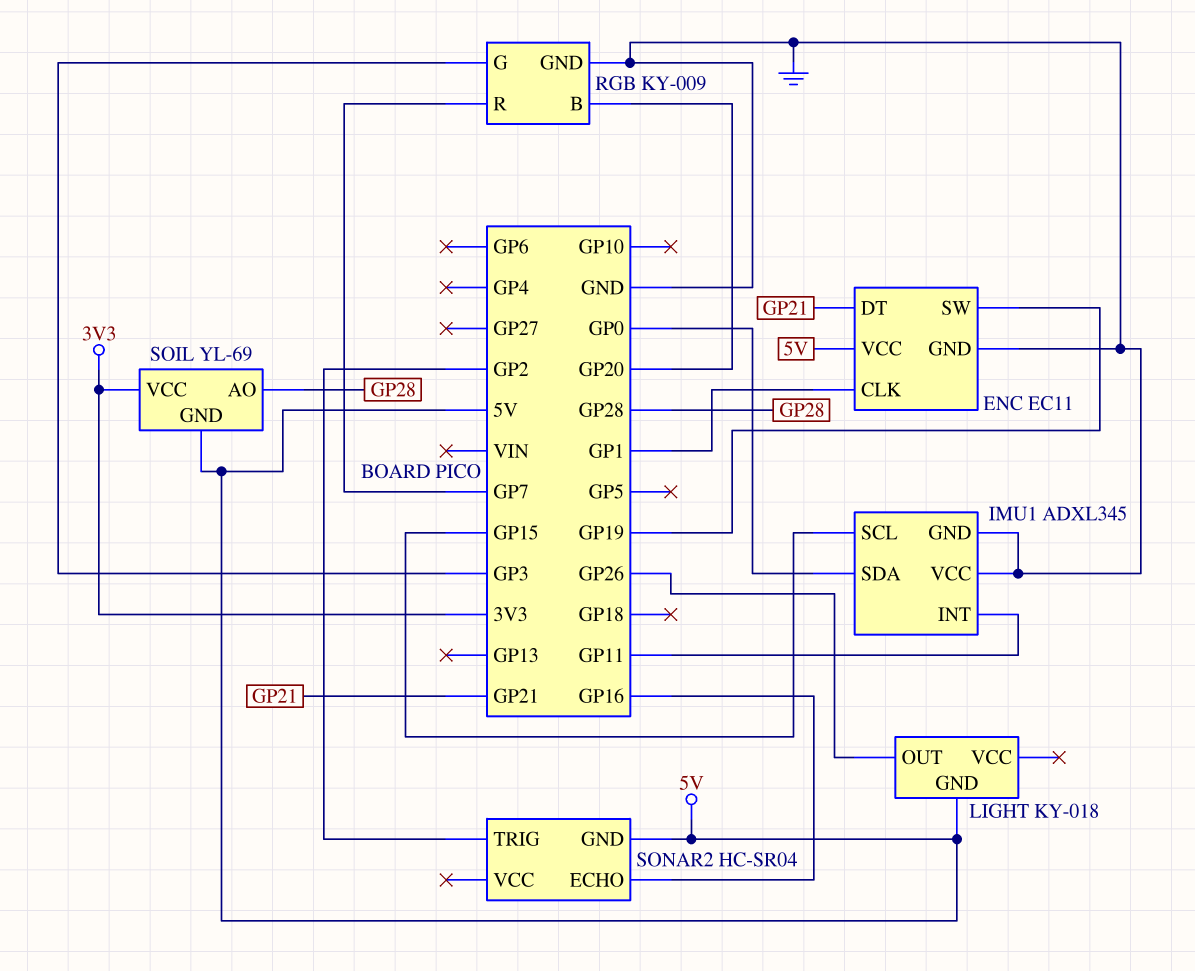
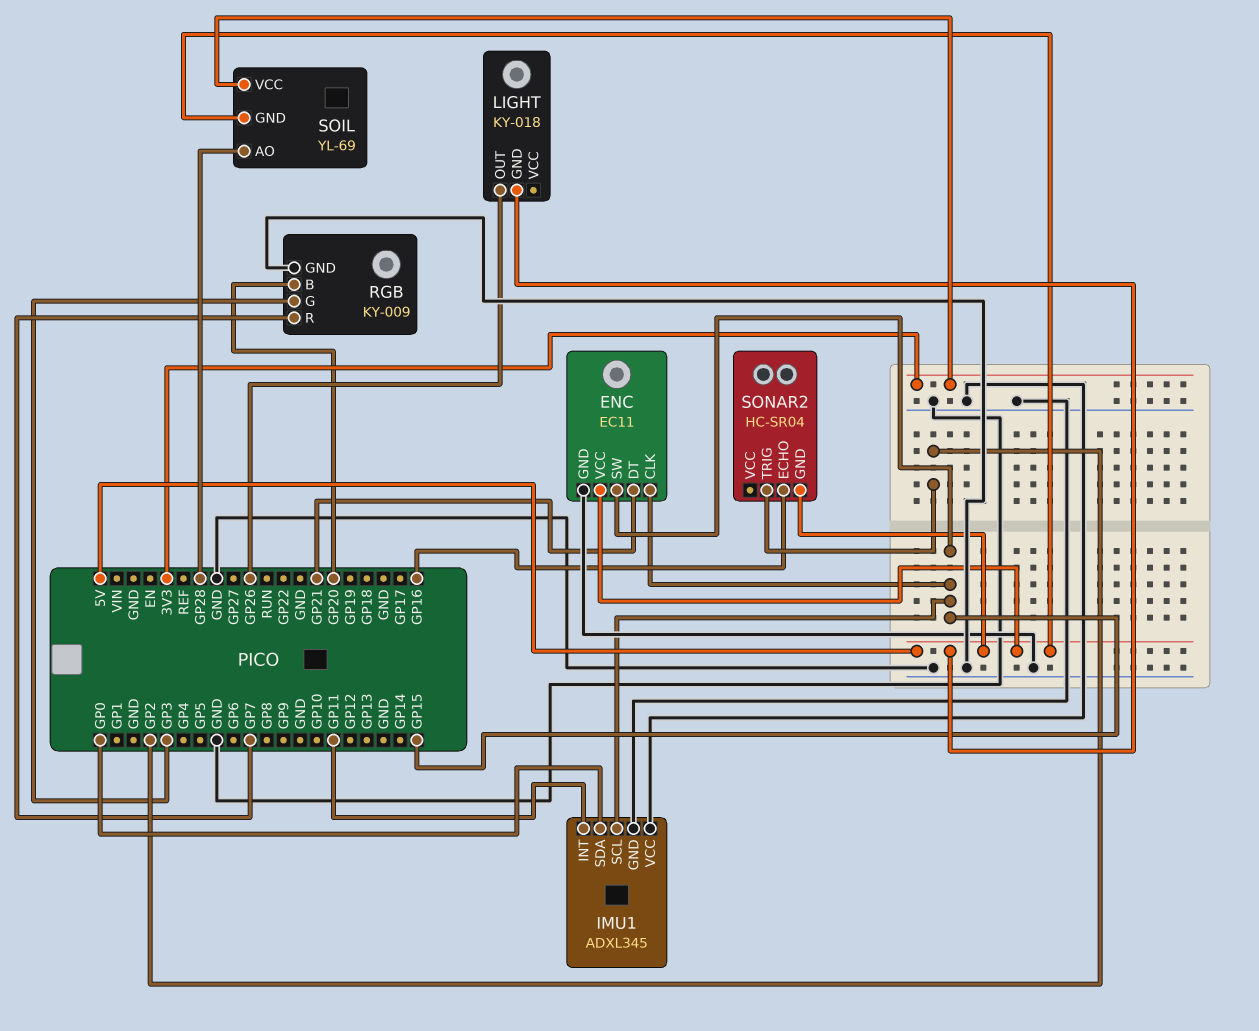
ENC pin CLK: GP1 -> GP15
ENC pin SW: GP19 -> GP15

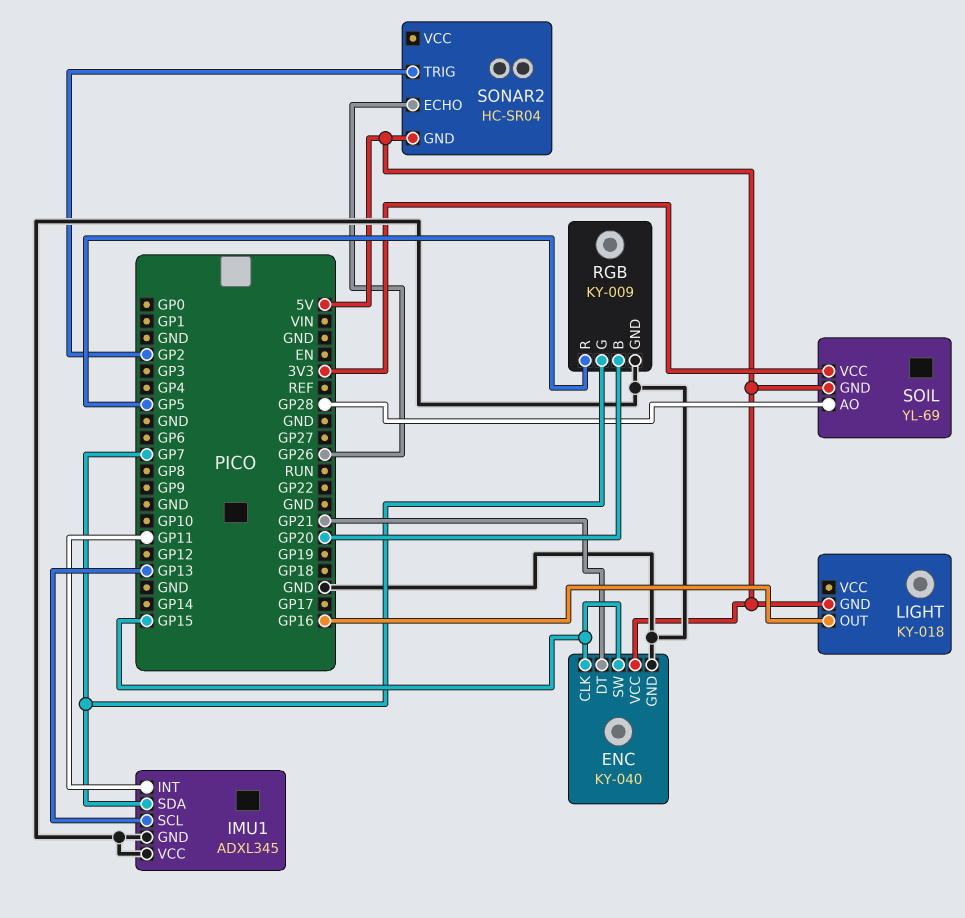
ENC: EC11 -> KY-040
IMU1 pin SCL: GP15 -> GP13
IMU1 pin SDA: GP0 -> GP7
LIGHT pin OUT: GP26 -> GP16
RGB pin G: GP3 -> GP7
RGB pin R: GP7 -> GP5
SONAR2 pin ECHO: GP16 -> GP26

